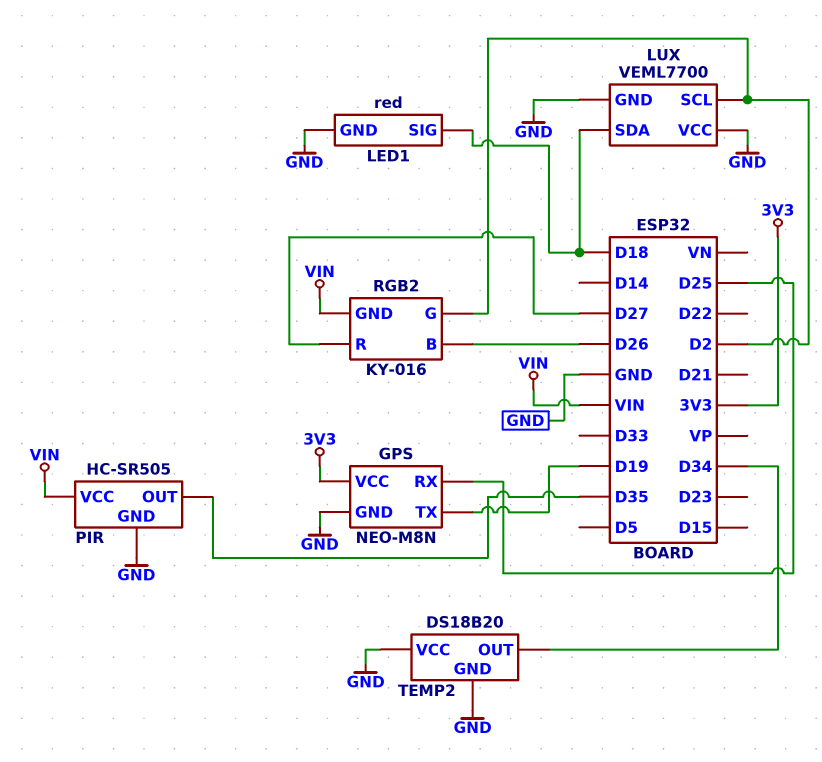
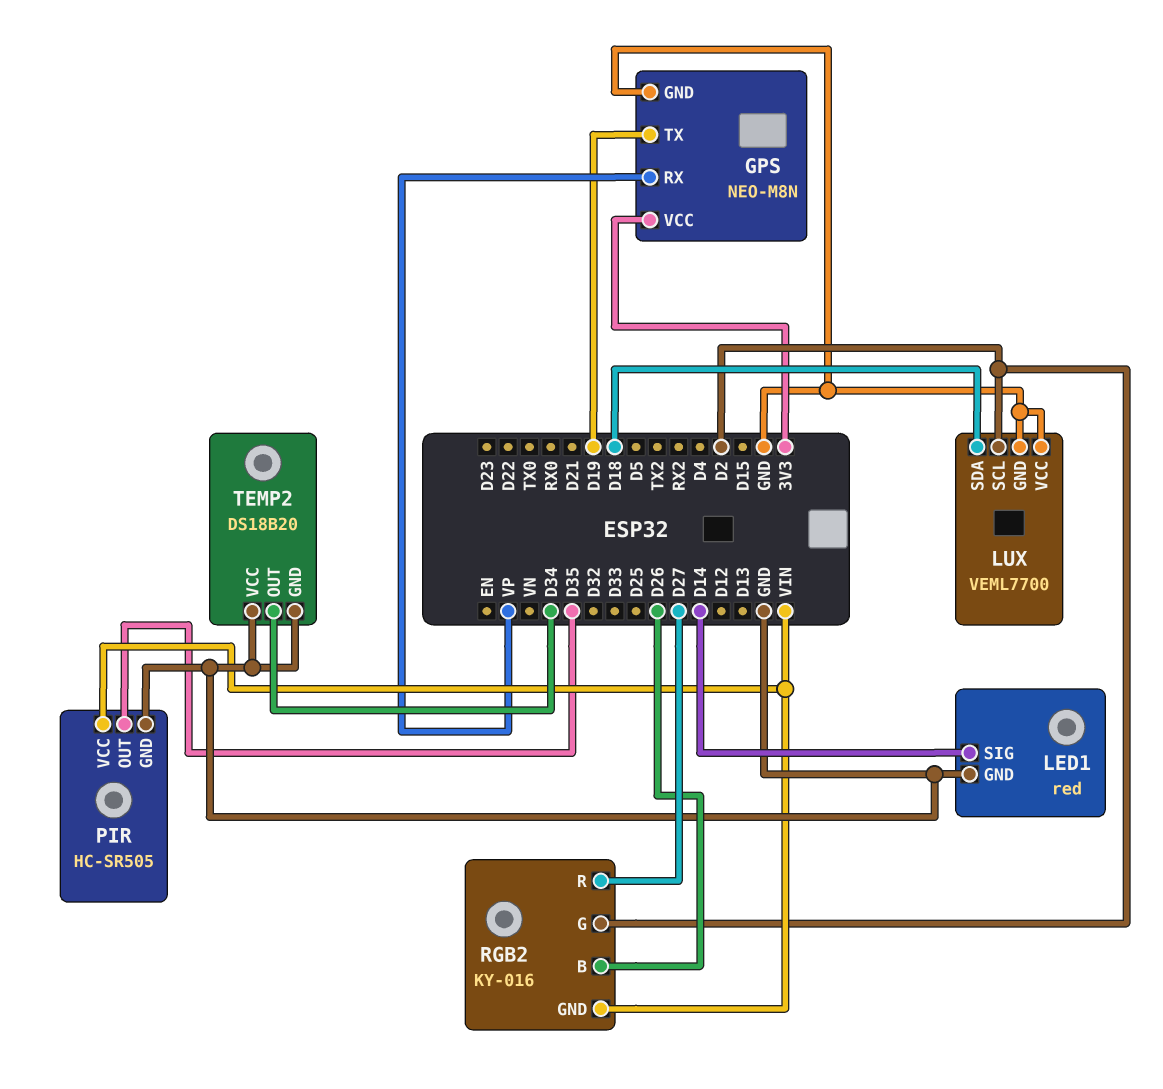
GPS pin RX: D25 -> VP
LED1 pin SIG: D18 -> D14

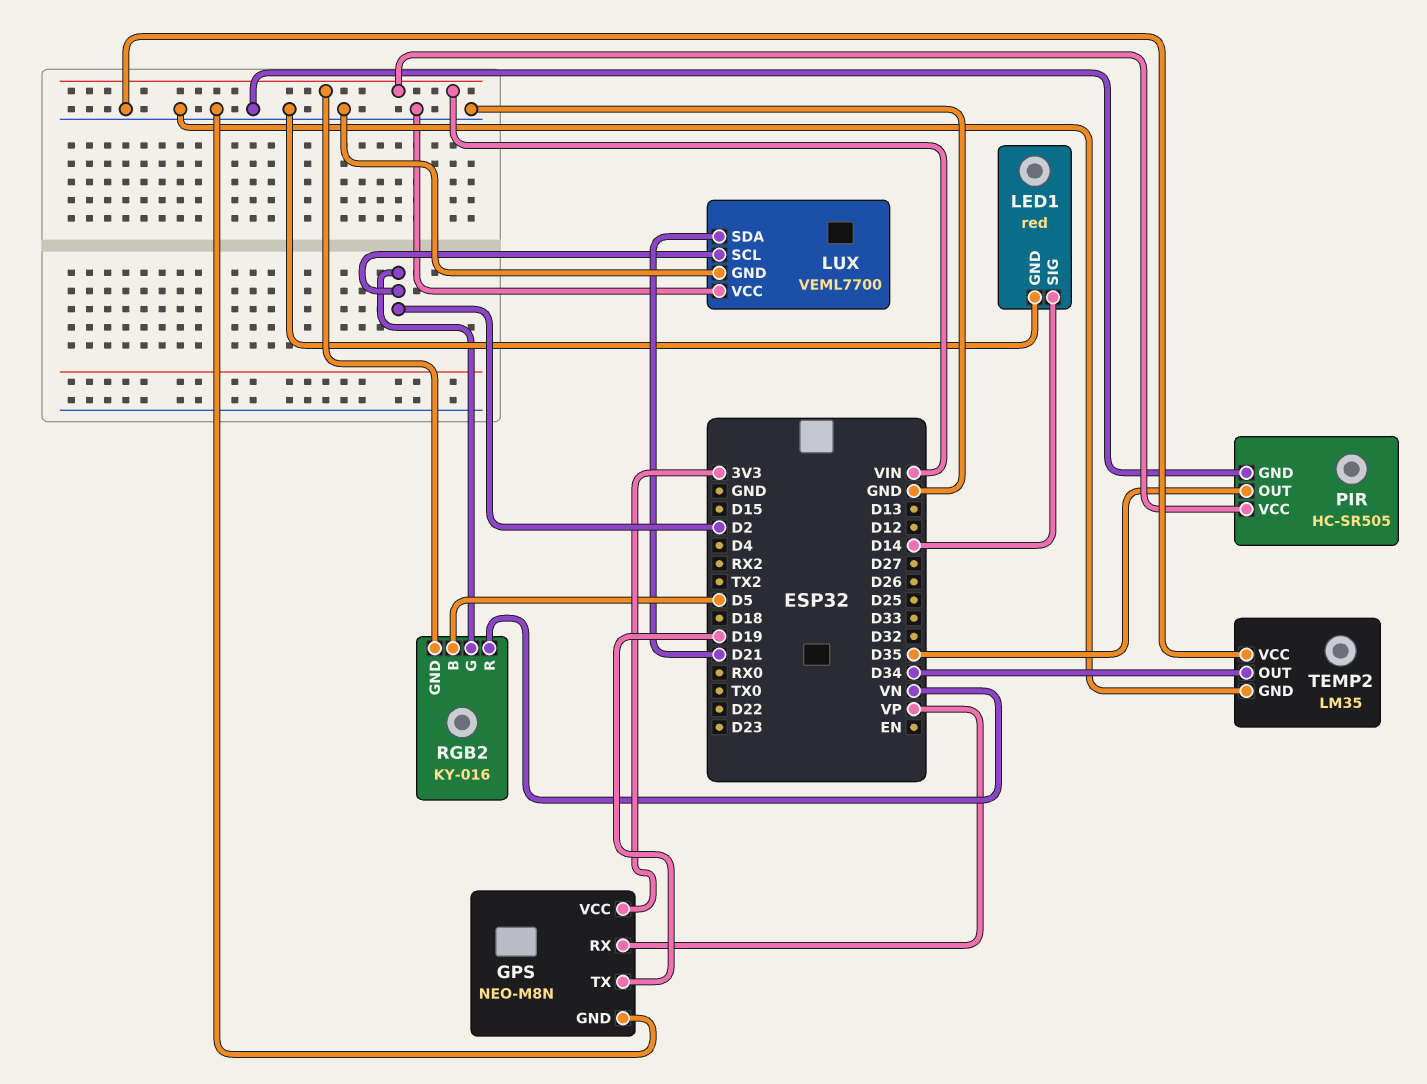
LUX pin SDA: D18 -> D21
RGB2 pin B: D26 -> D5
RGB2 pin R: D27 -> VN
TEMP2: DS18B20 -> LM35

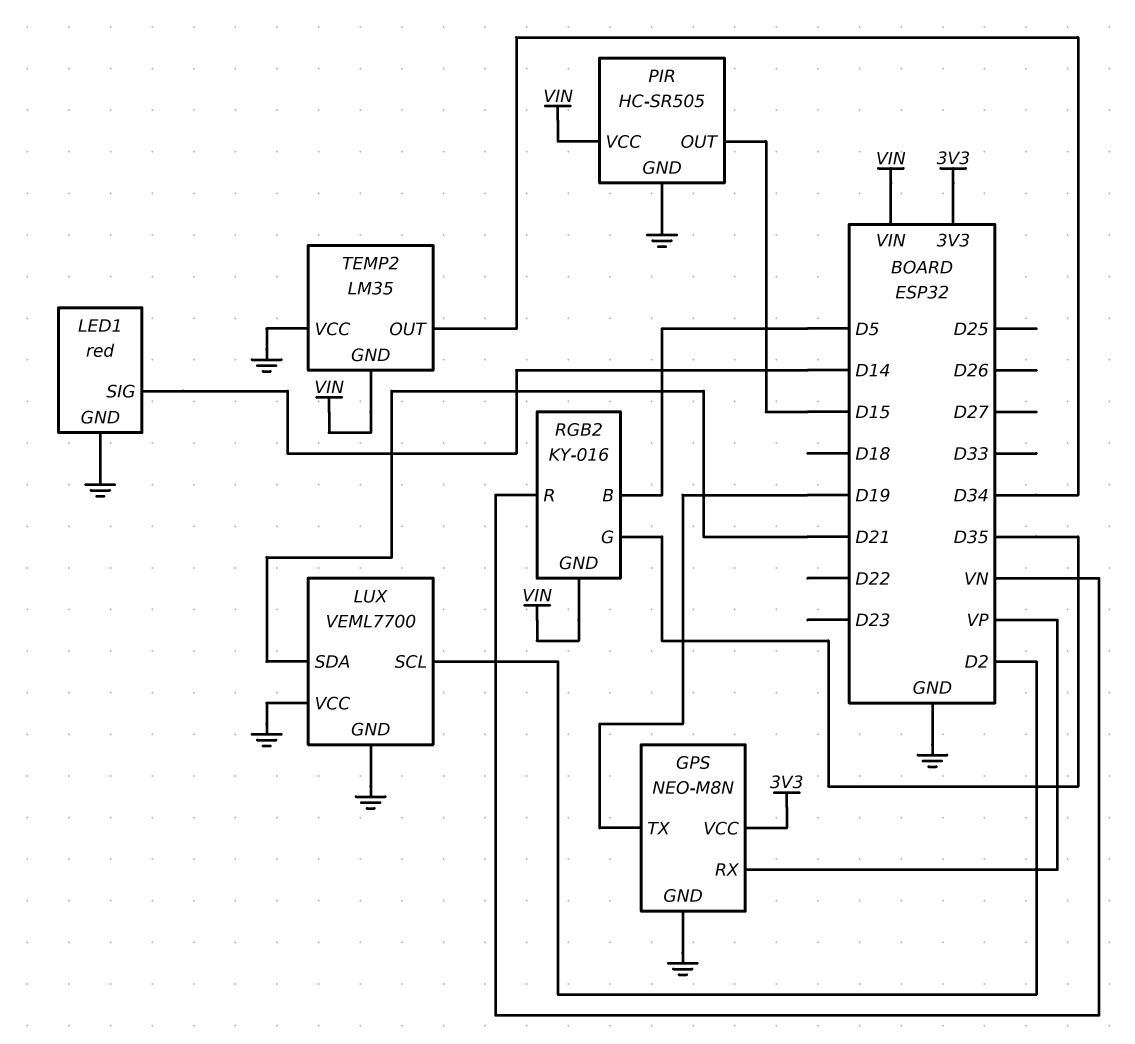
PIR pin OUT: D35 -> D15
RGB2 pin G: D2 -> D35
TEMP2 pin GND: GND -> VIN

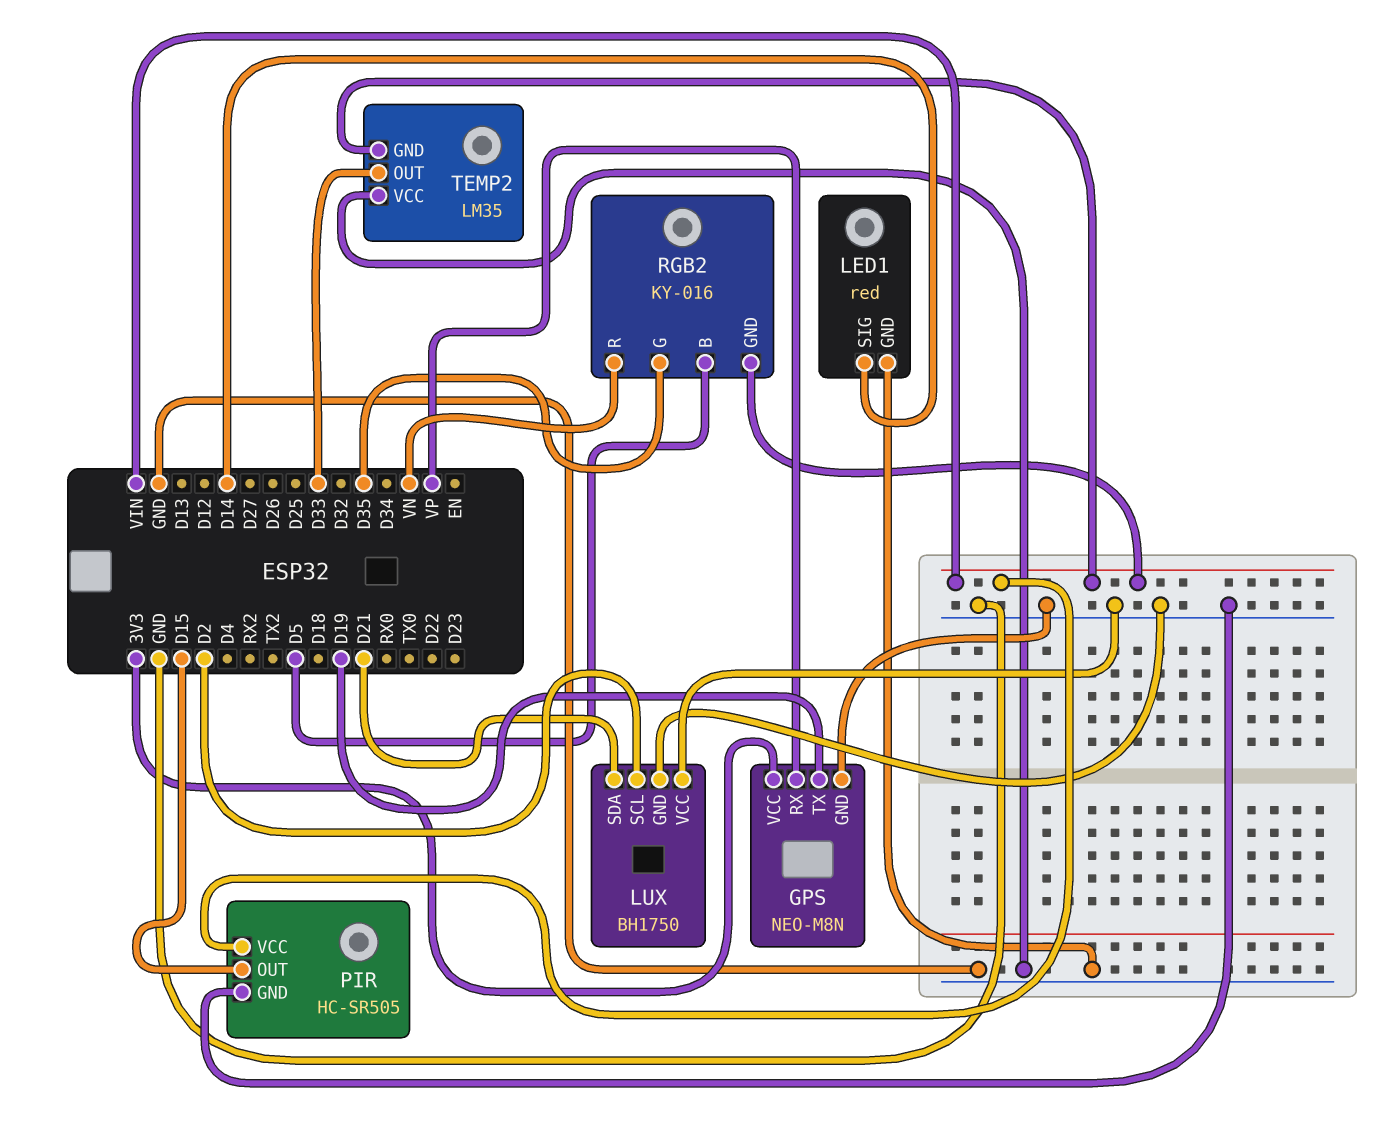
LUX: VEML7700 -> BH1750
TEMP2 pin OUT: D34 -> D33

